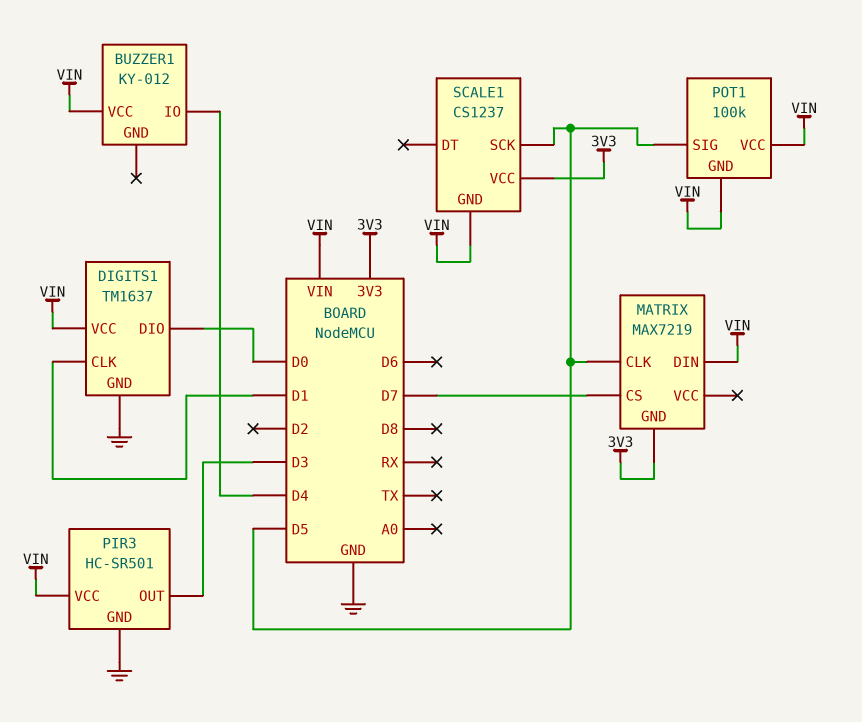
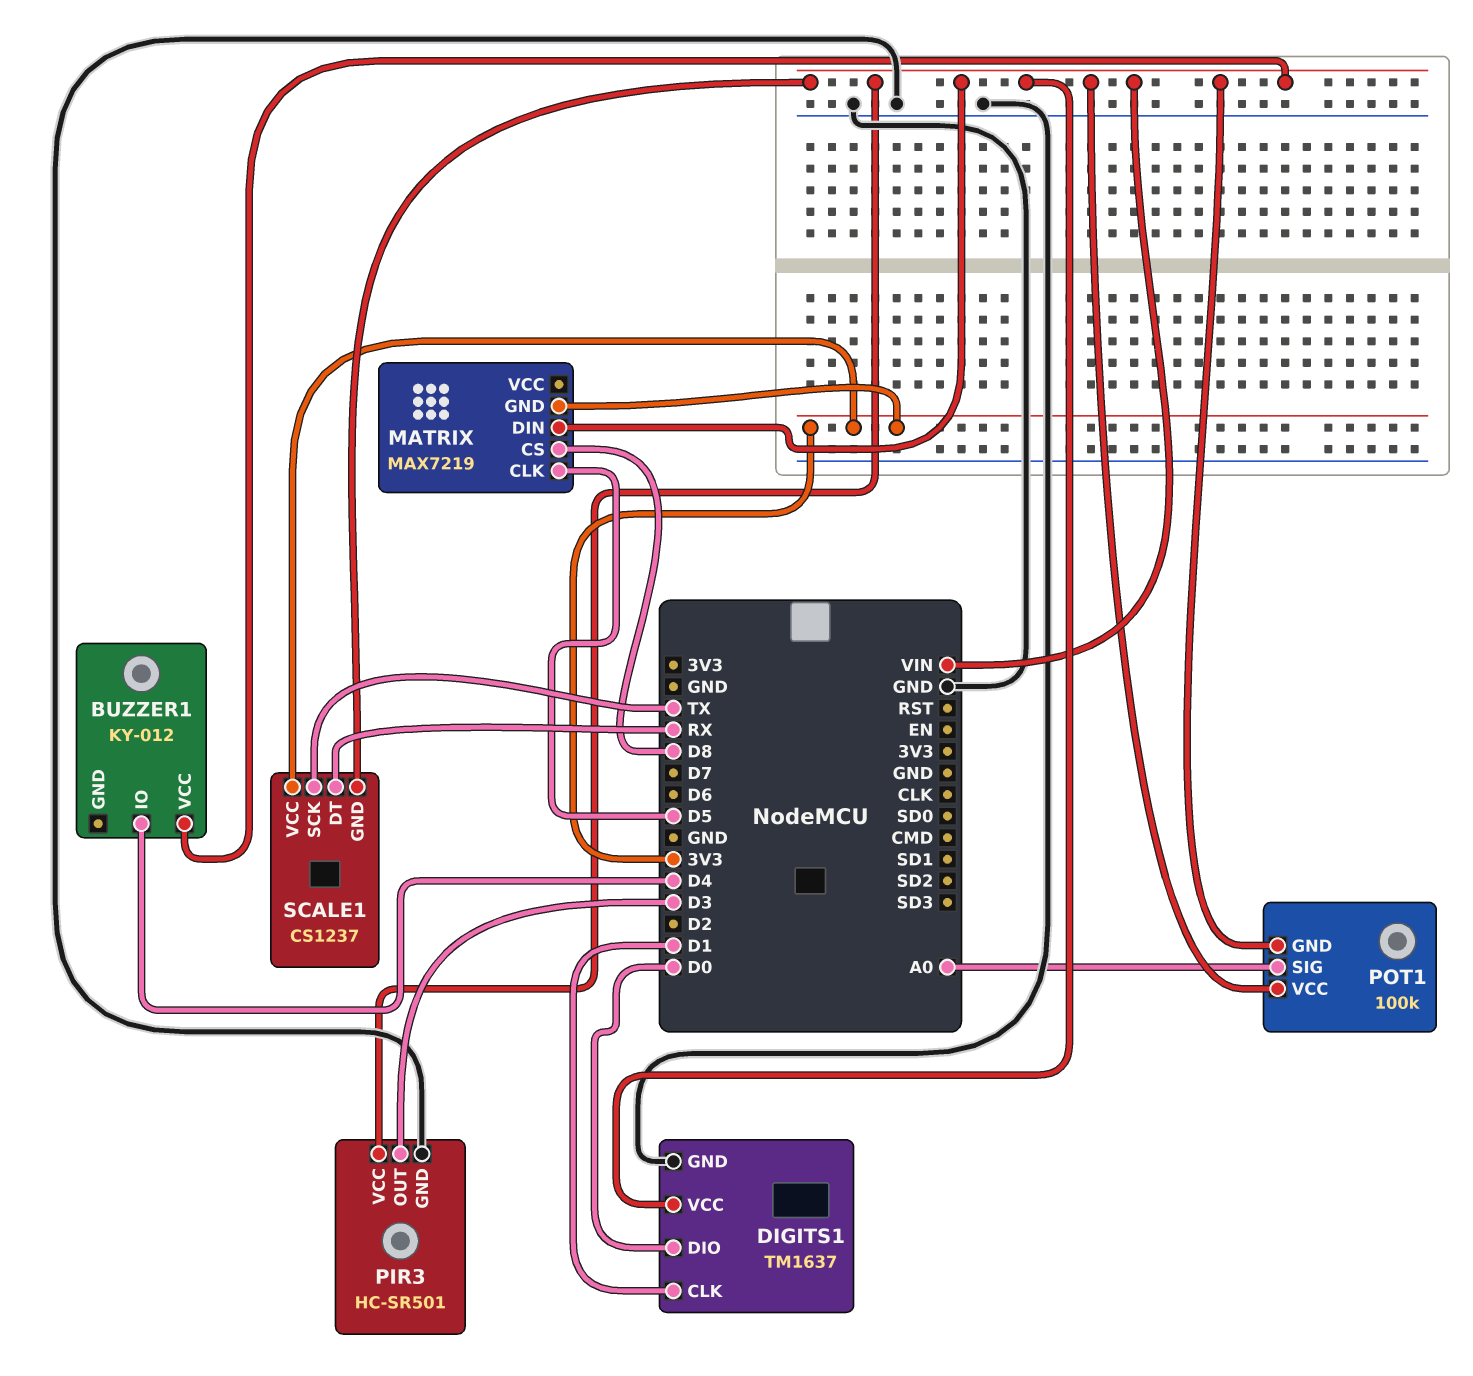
MATRIX pin CS: D7 -> D8
POT1 pin SIG: D5 -> A0
SCALE1 pin DT: none -> RX
SCALE1 pin SCK: D5 -> TX

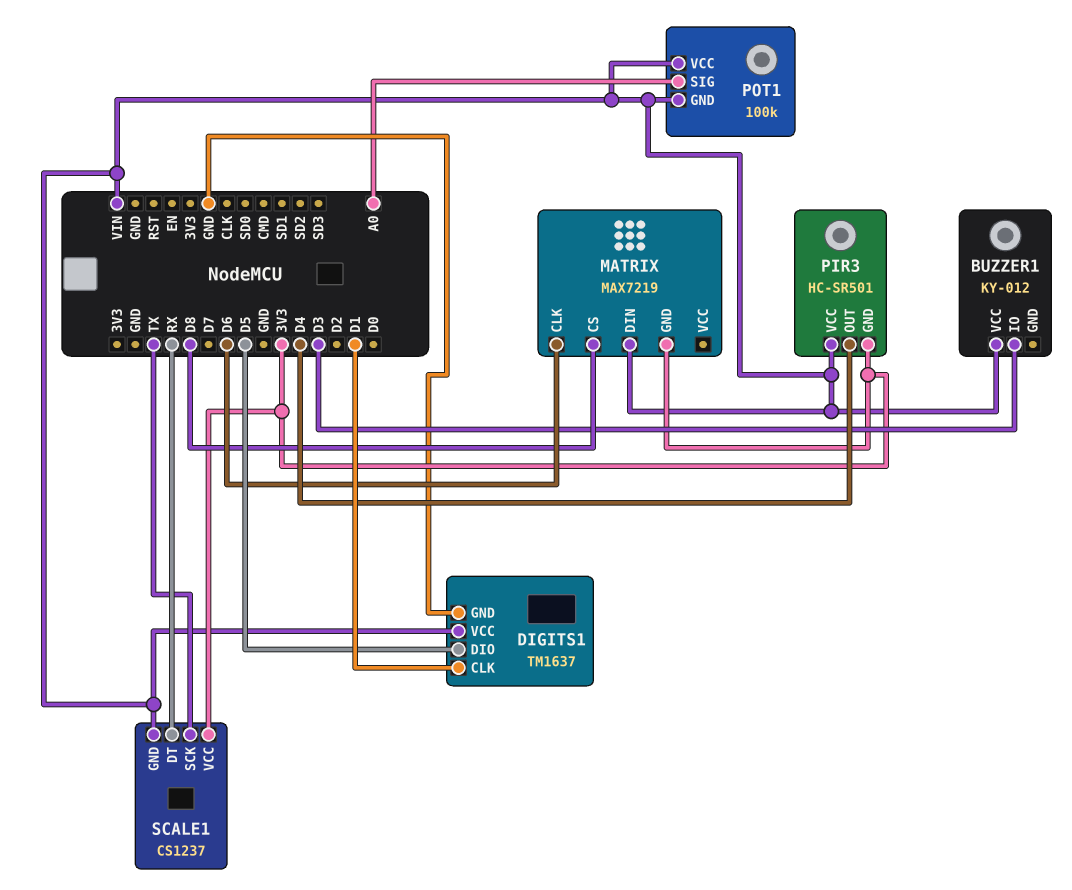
BUZZER1 pin IO: D4 -> D3
DIGITS1 pin DIO: D0 -> D5
MATRIX pin CLK: D5 -> D6
PIR3 pin GND: GND -> 3V3
PIR3 pin OUT: D3 -> D4

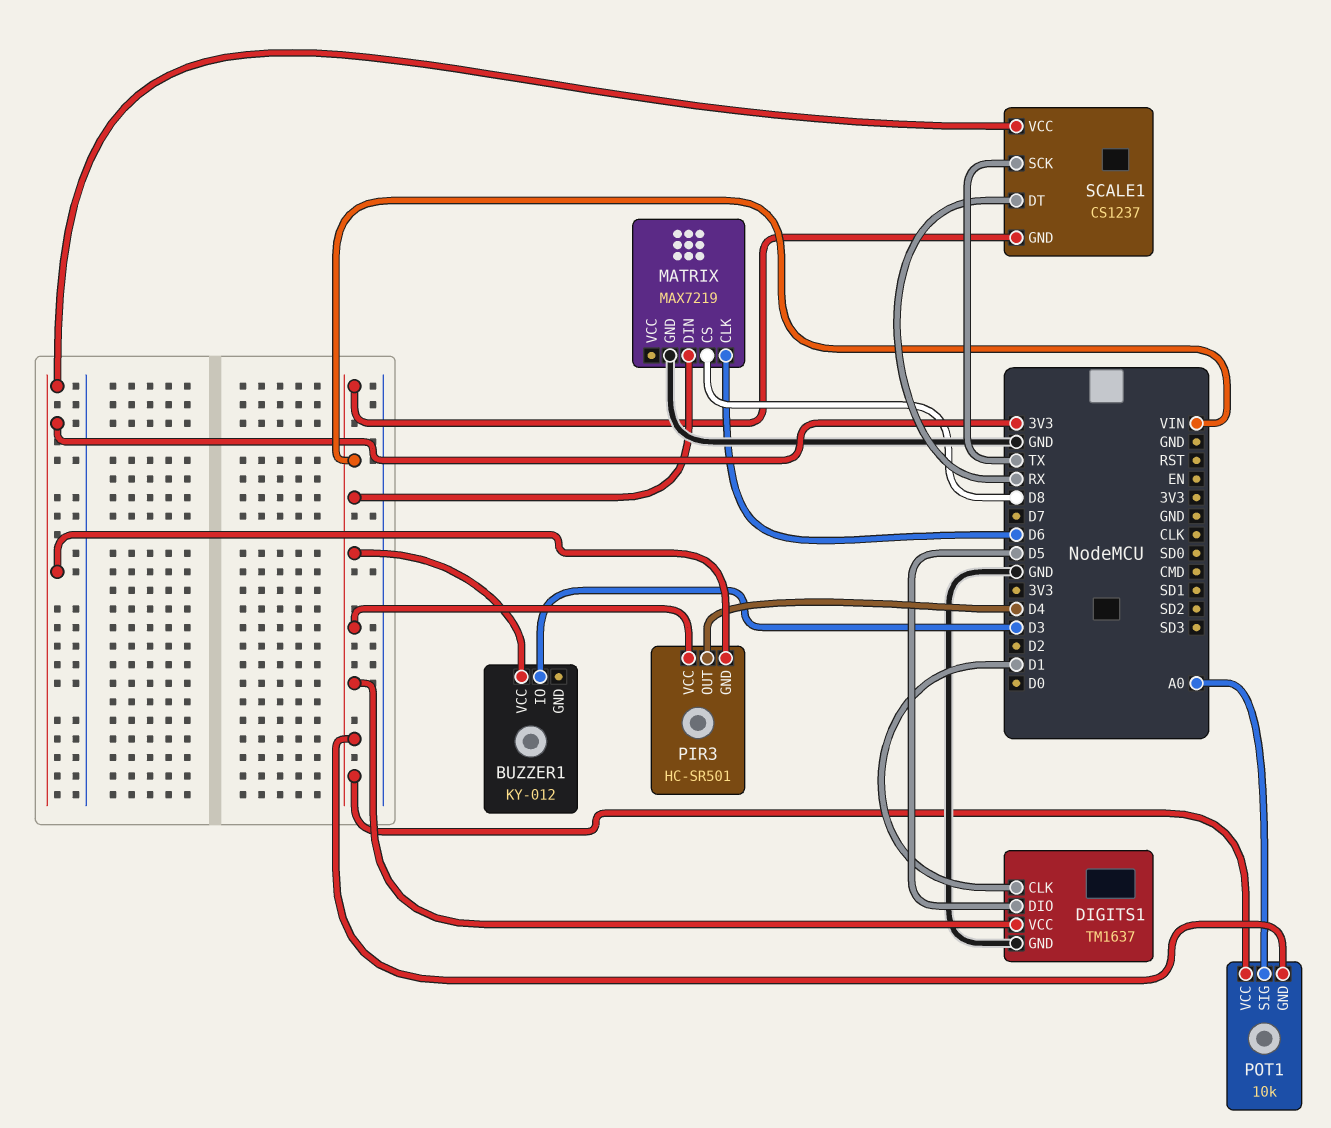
MATRIX pin GND: 3V3 -> GND
POT1: 100k -> 10k

